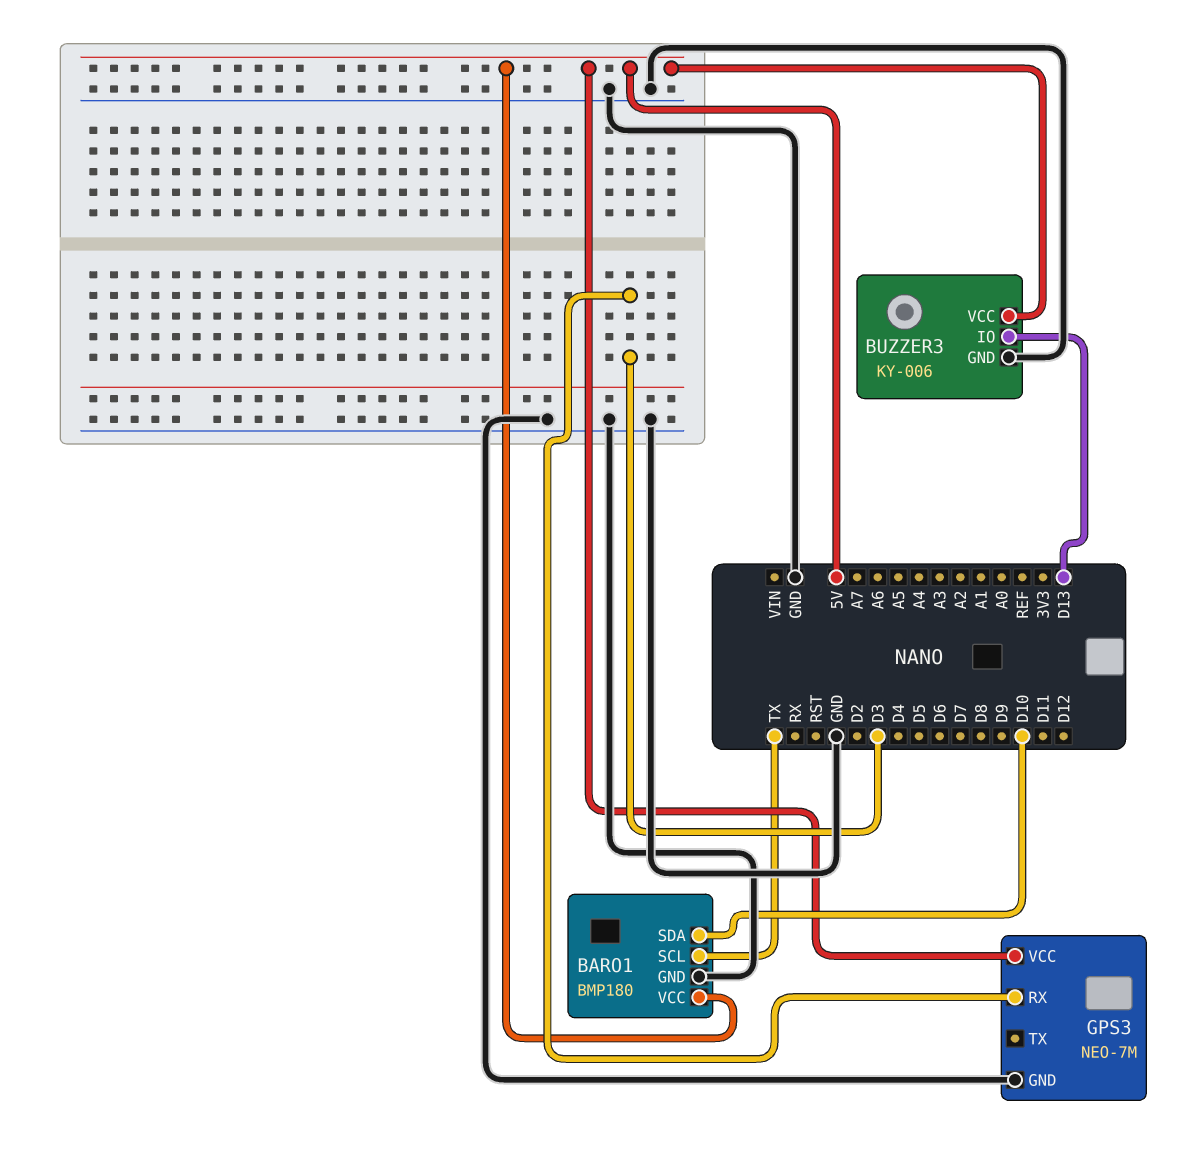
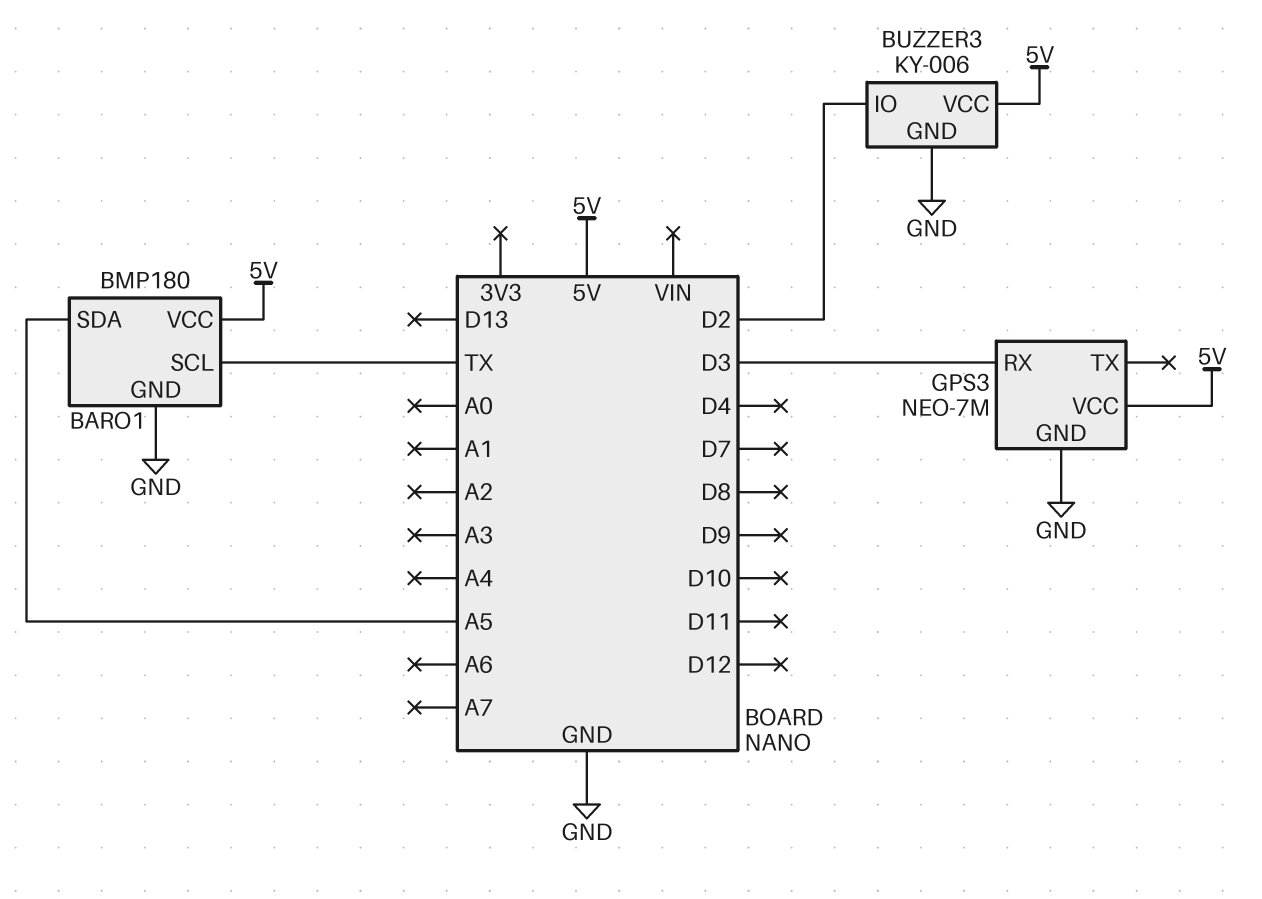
BARO1 pin SDA: D10 -> A5
BUZZER3 pin IO: D13 -> D2

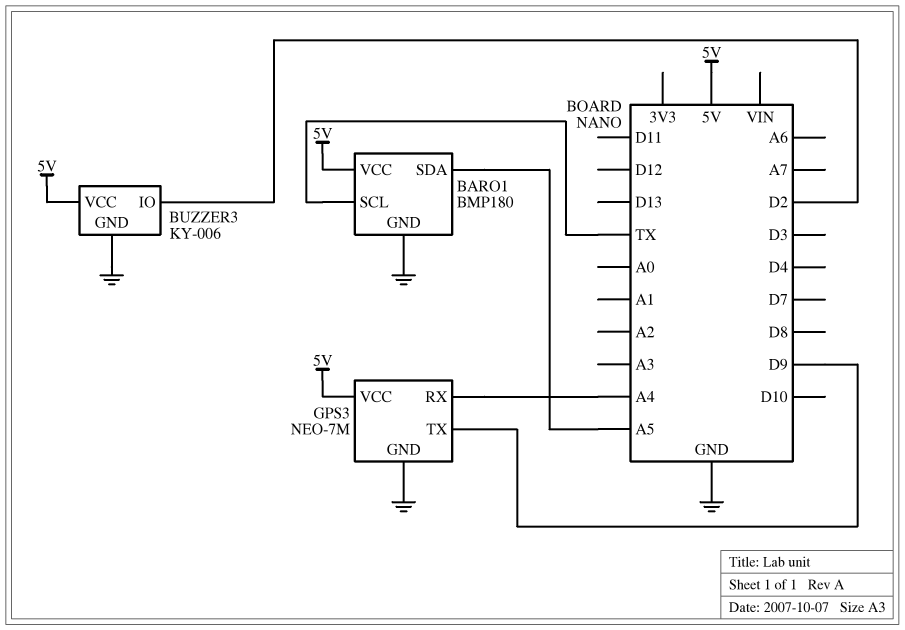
GPS3 pin RX: D3 -> A4
GPS3 pin TX: none -> D9

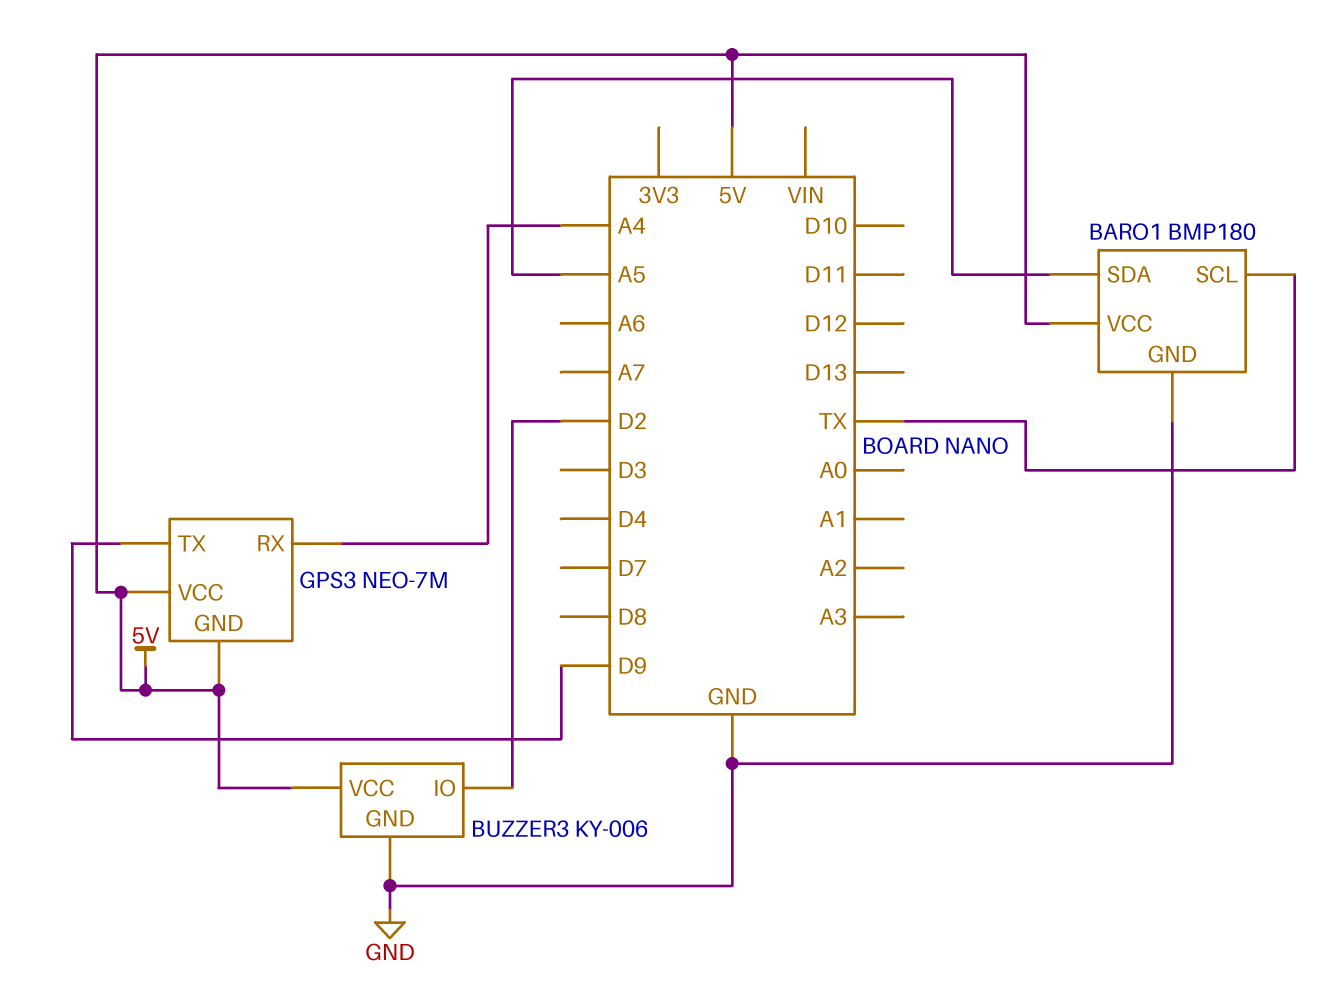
GPS3 pin GND: GND -> 5V

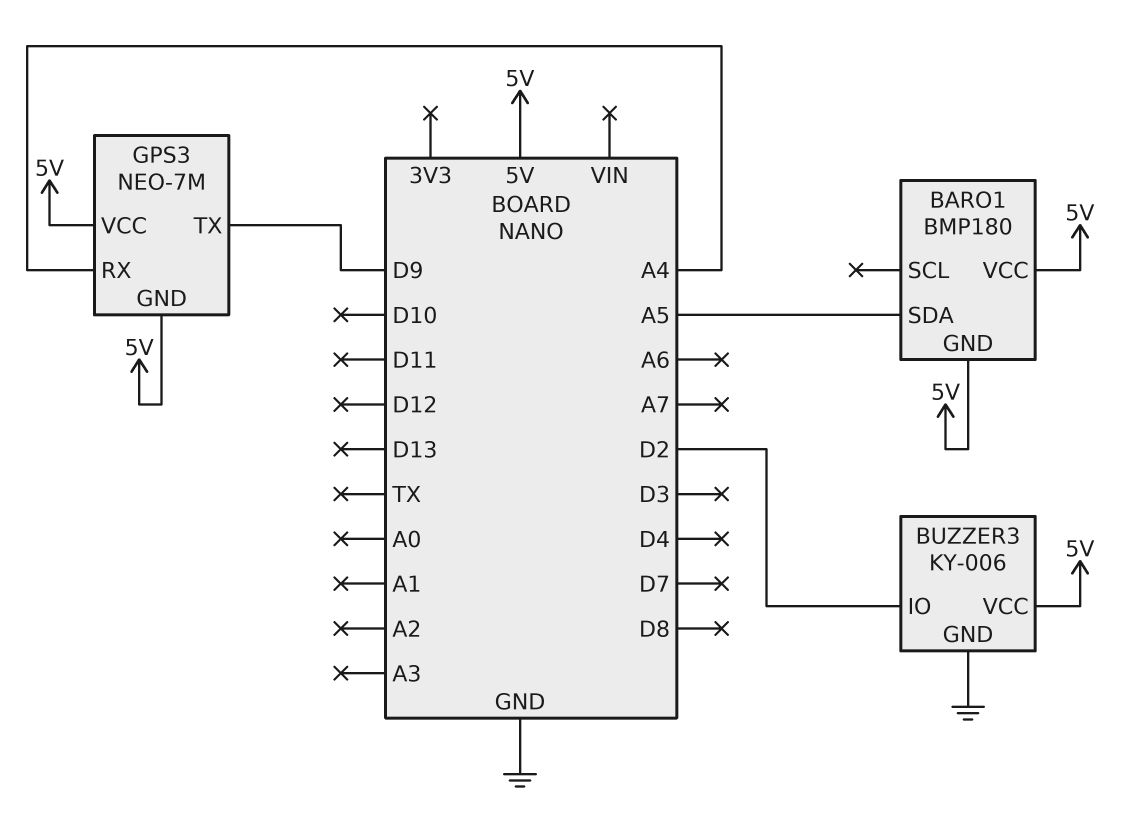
BARO1 pin GND: GND -> 5V
BARO1 pin SCL: TX -> none

